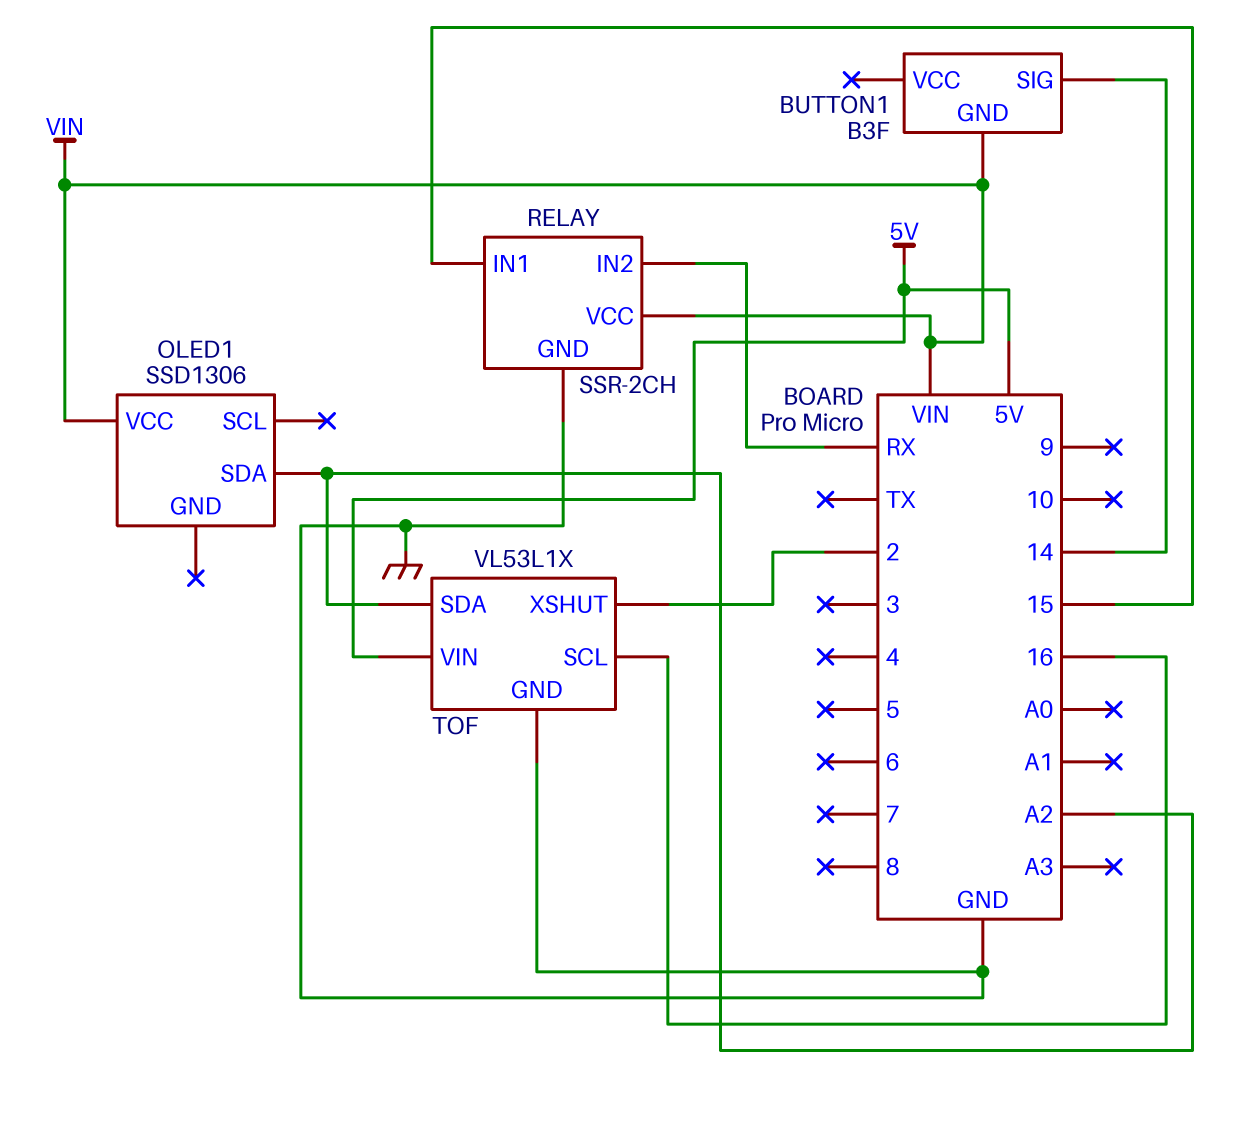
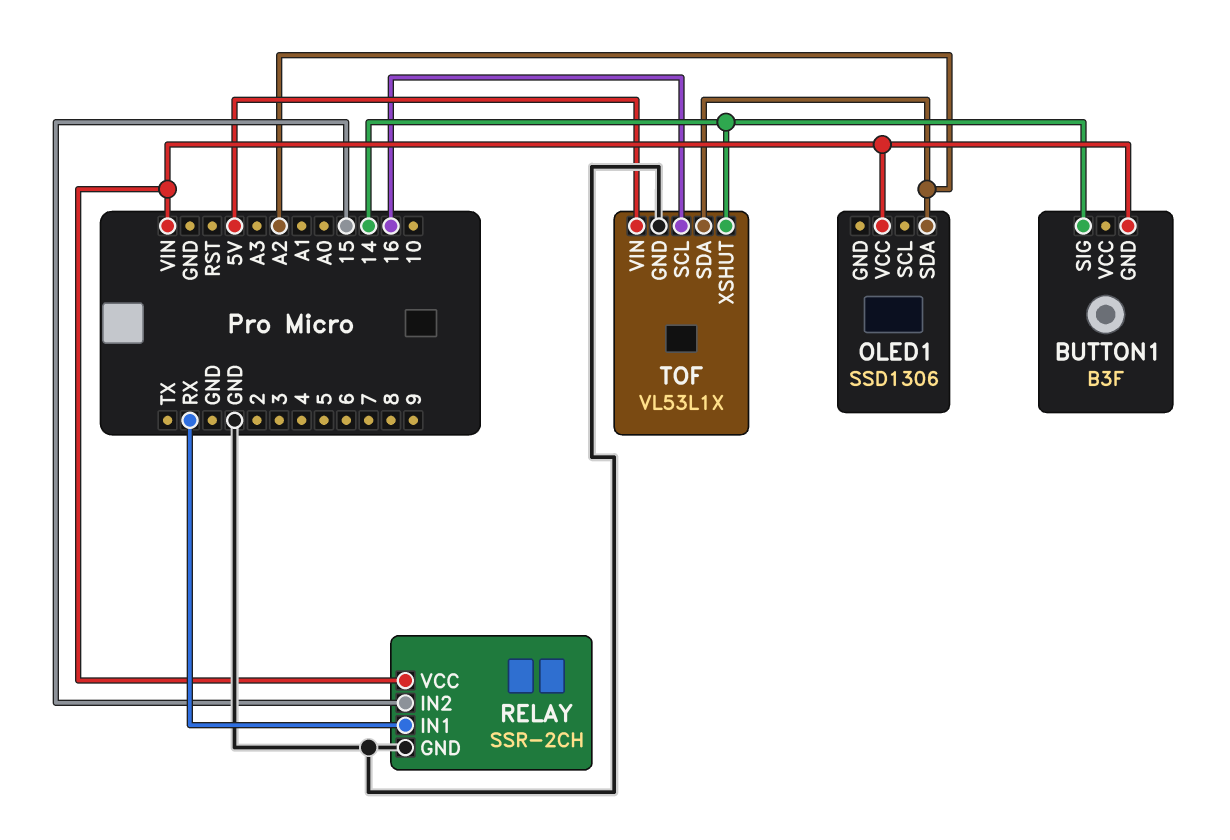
RELAY pin IN1: 15 -> RX
RELAY pin IN2: RX -> 15
TOF pin XSHUT: 2 -> 14

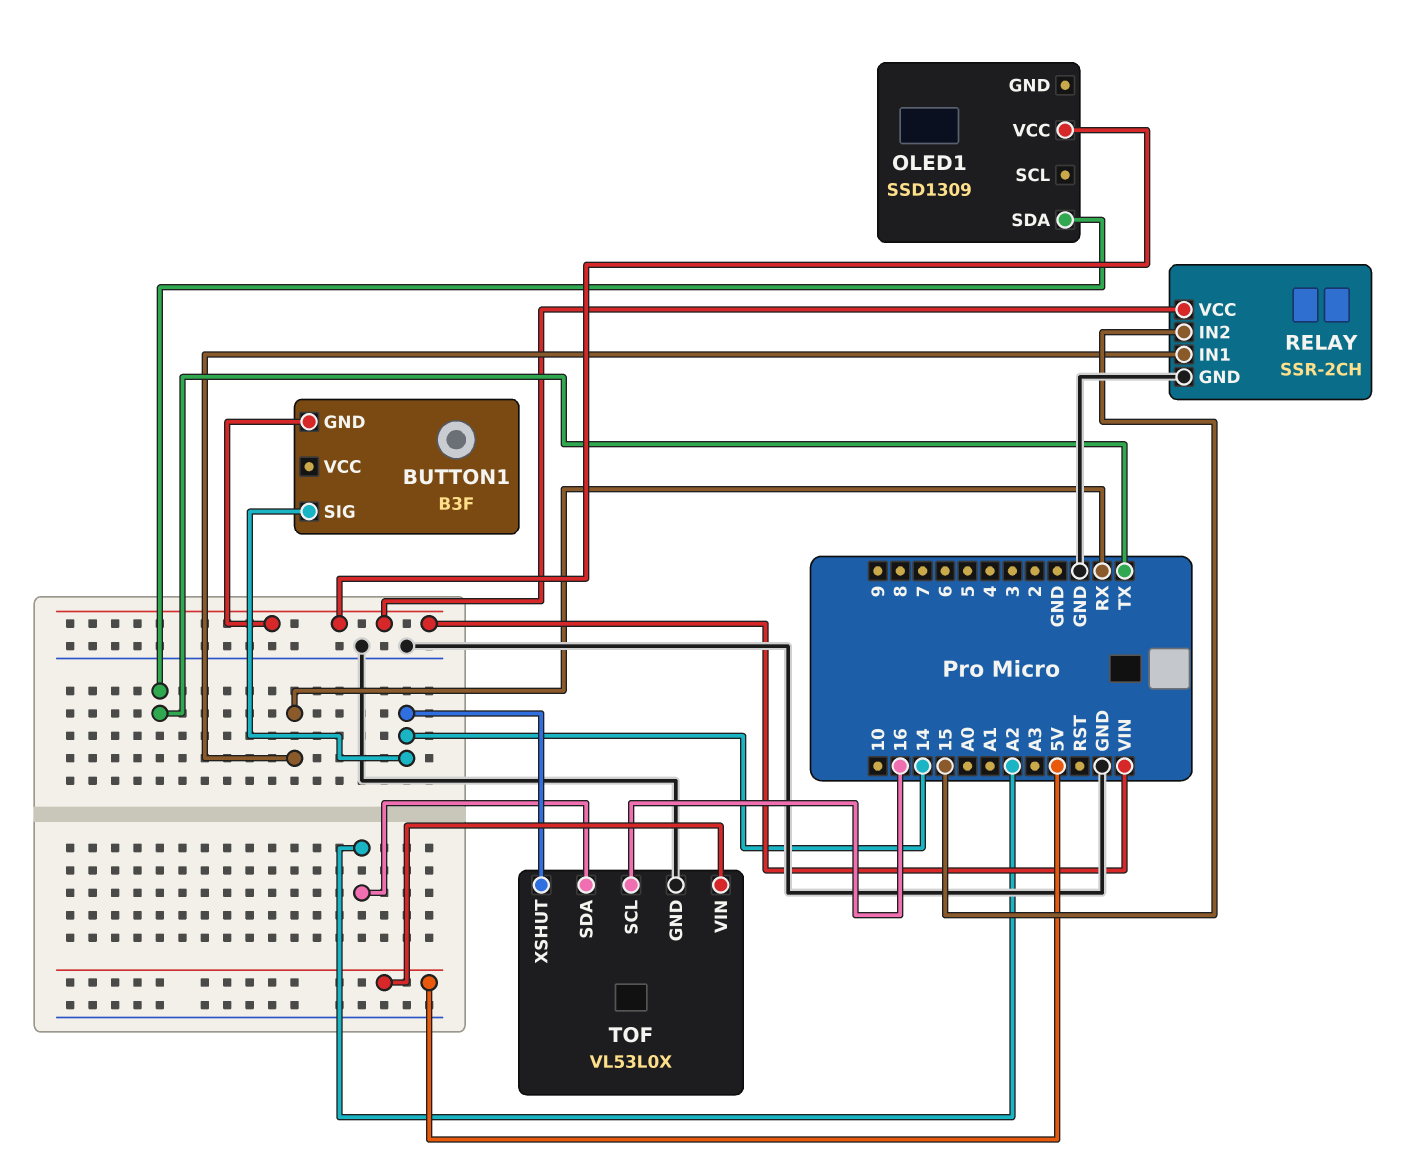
OLED1: SSD1306 -> SSD1309
OLED1 pin SDA: A2 -> TX
TOF: VL53L1X -> VL53L0X

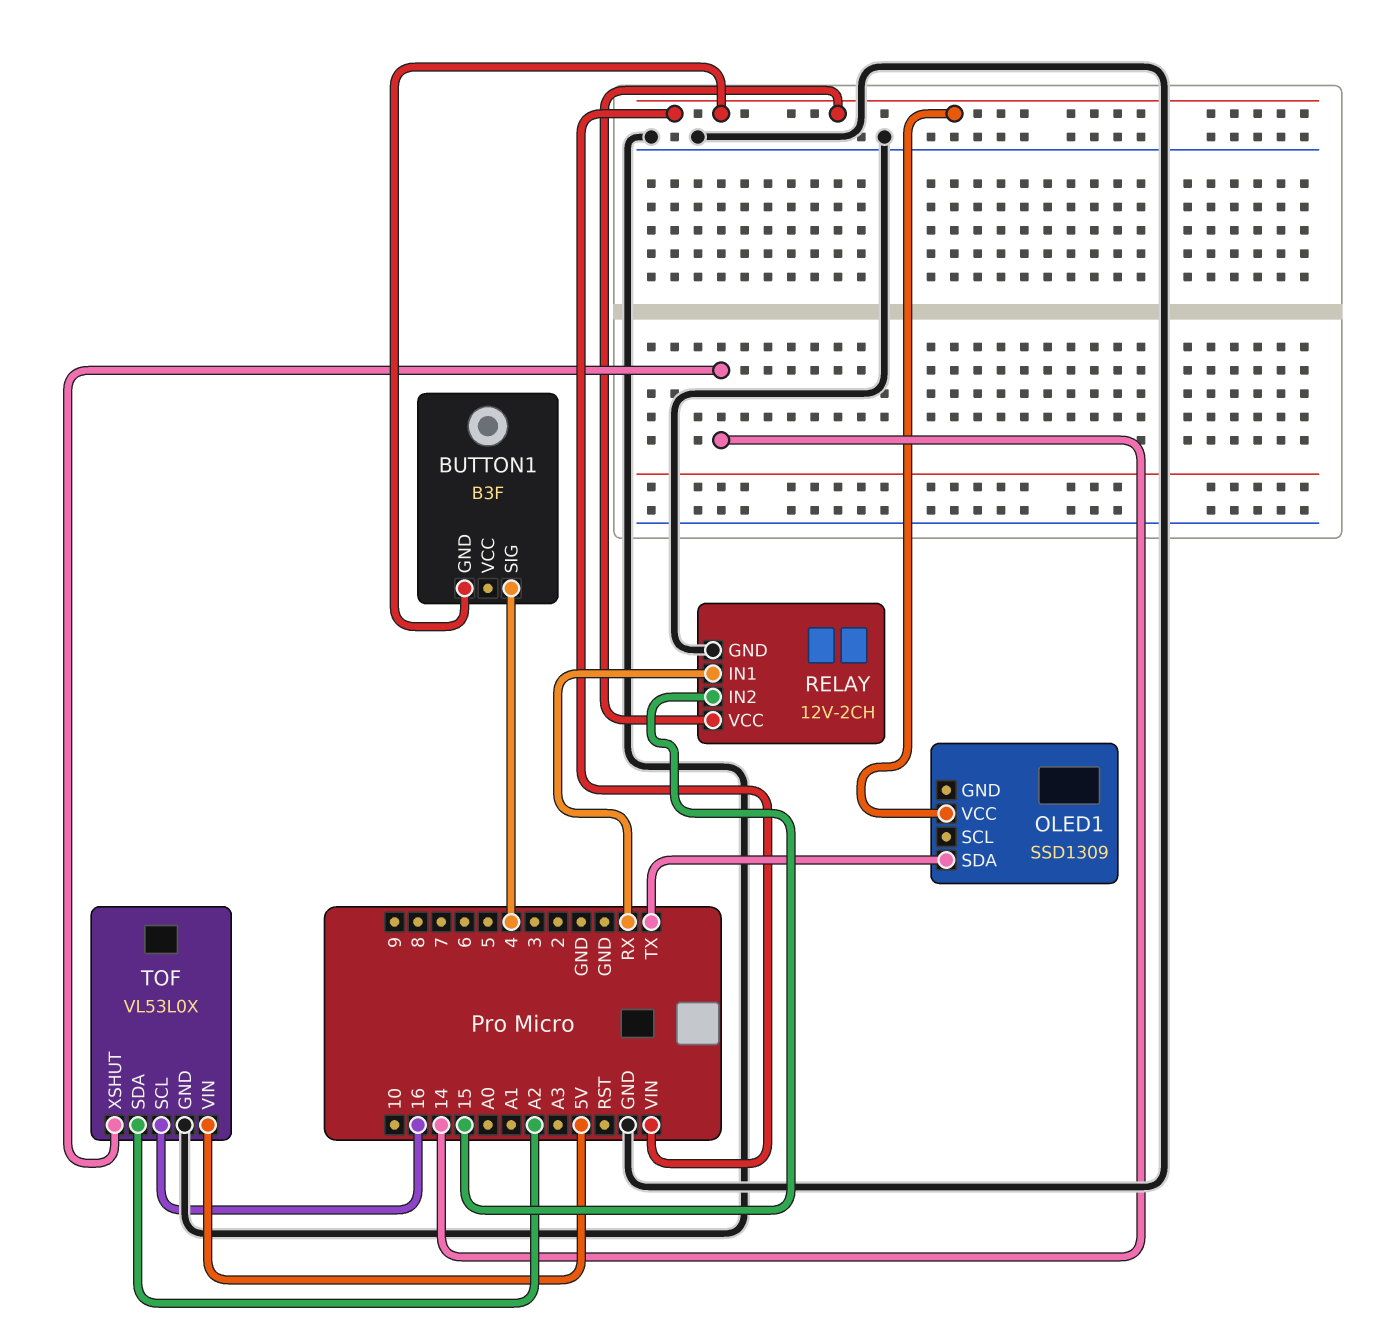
BUTTON1 pin SIG: 14 -> 4
RELAY: SSR-2CH -> 12V-2CH

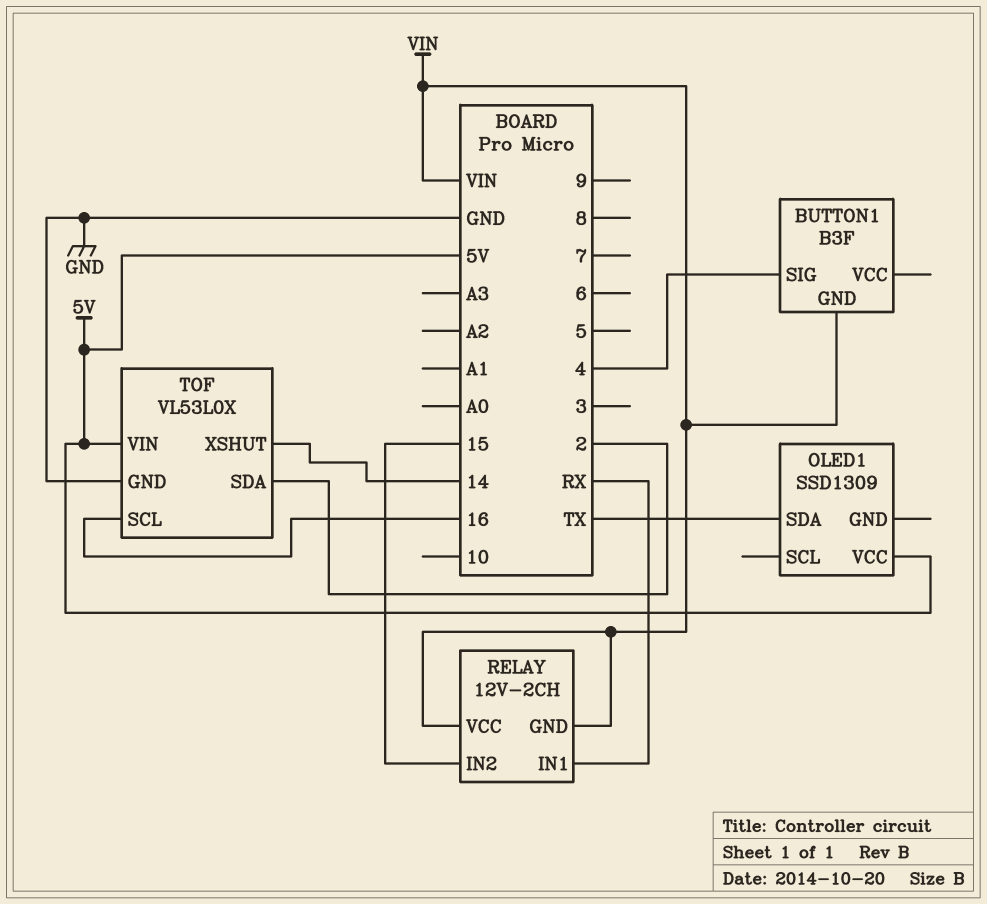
OLED1 pin VCC: VIN -> 5V
RELAY pin GND: GND -> VIN
TOF pin SDA: A2 -> 2

